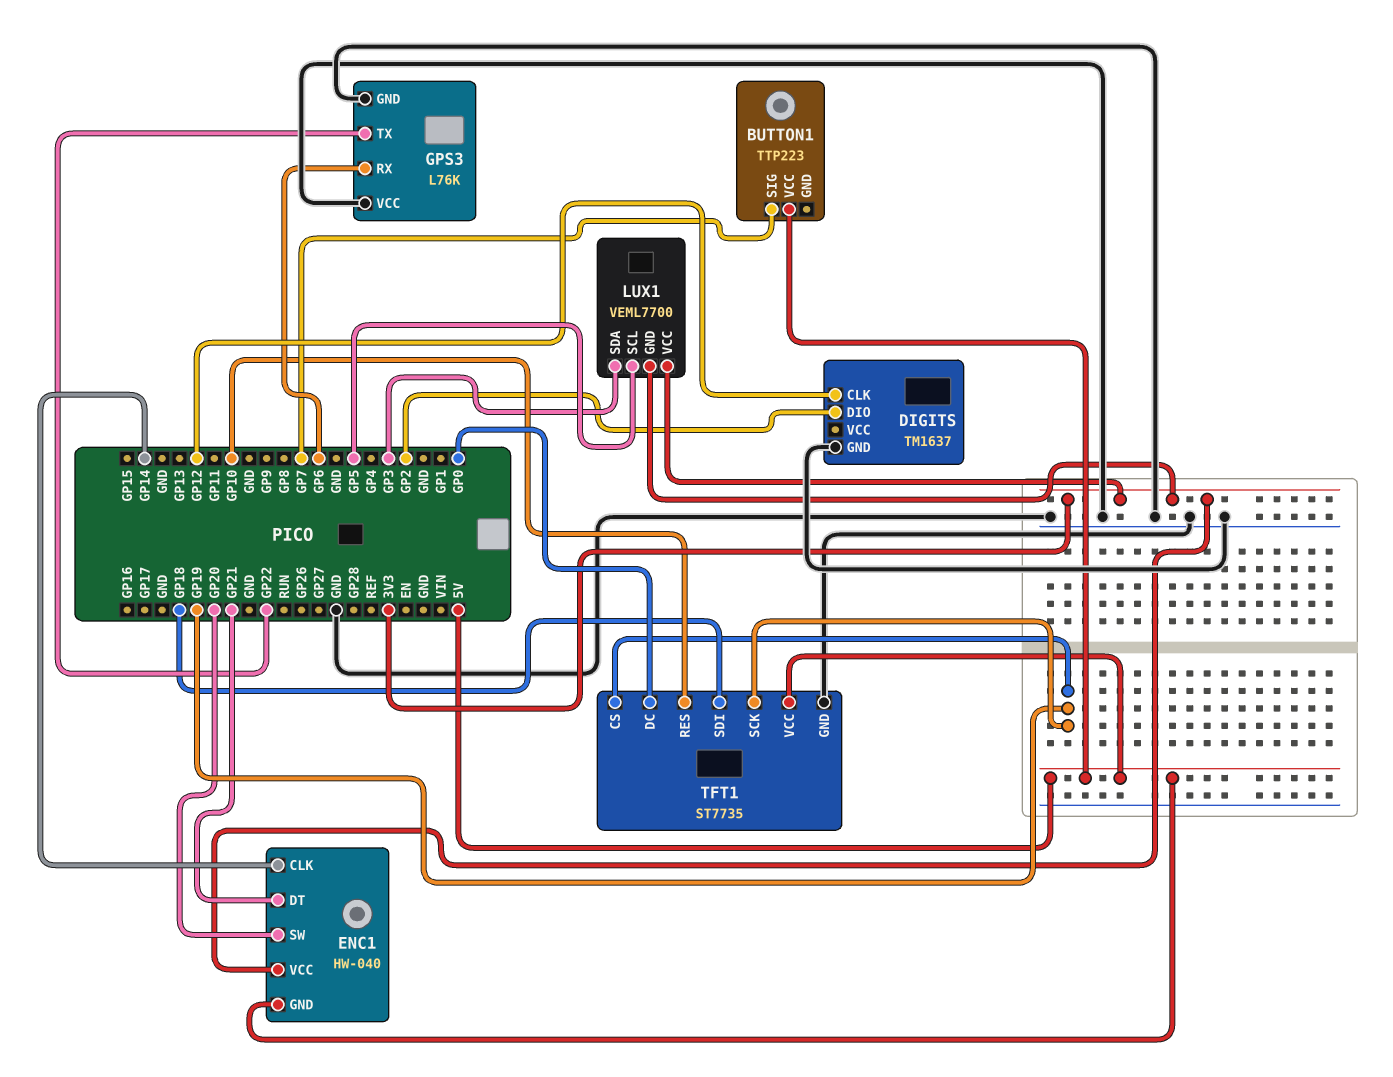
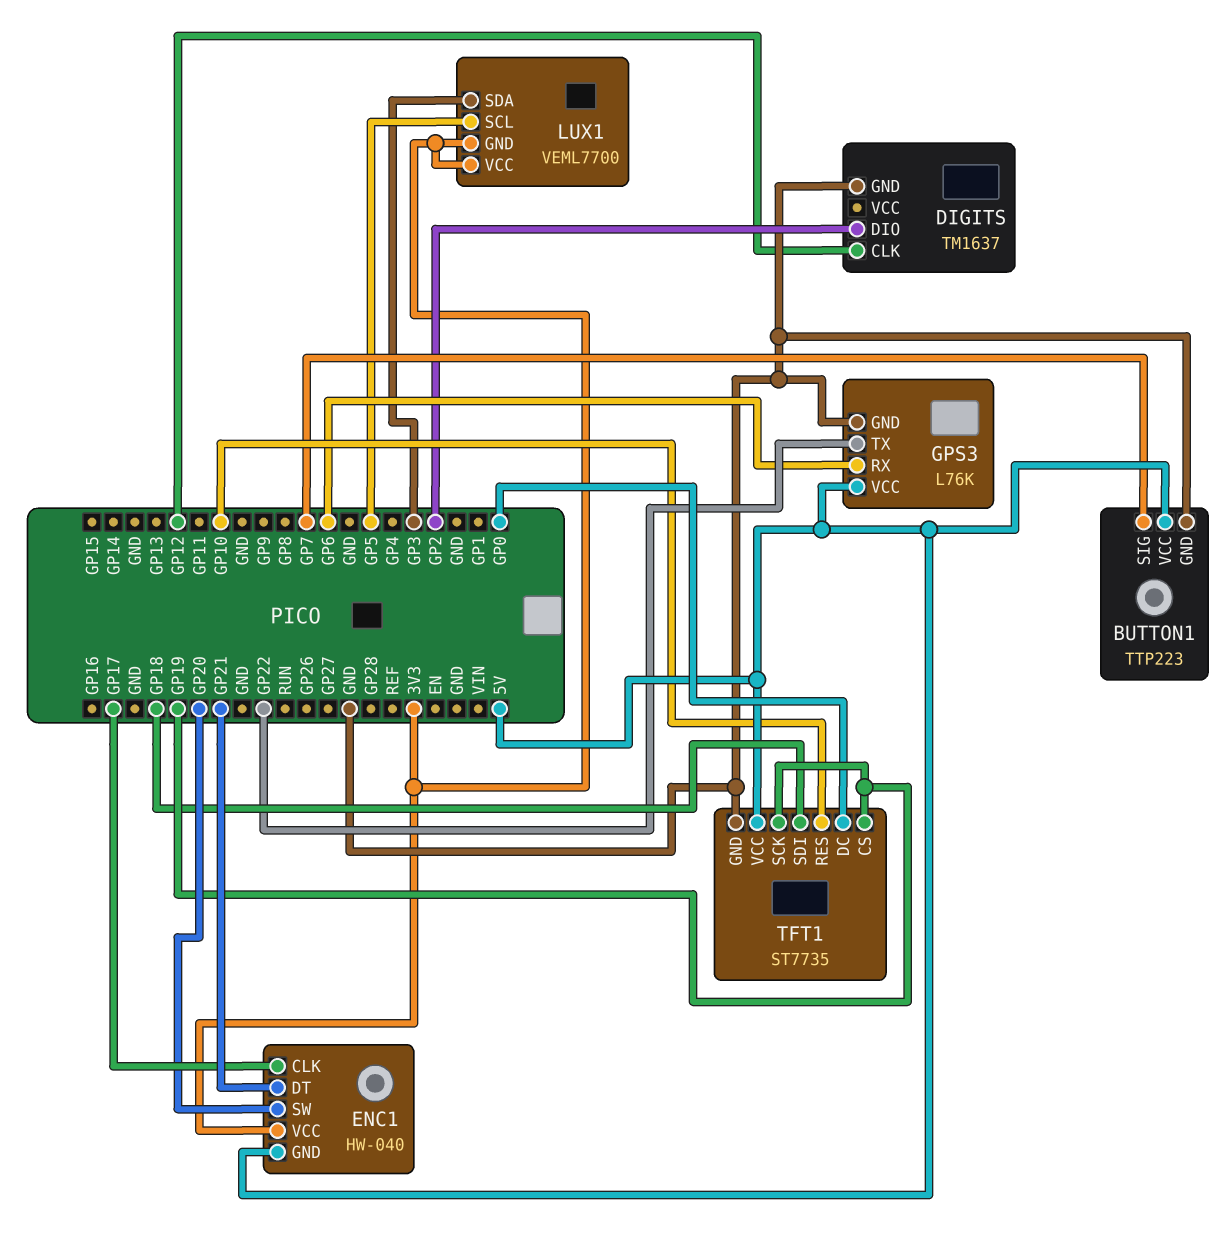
BUTTON1 pin GND: none -> GND
ENC1 pin CLK: GP14 -> GP17
GPS3 pin VCC: GND -> 5V

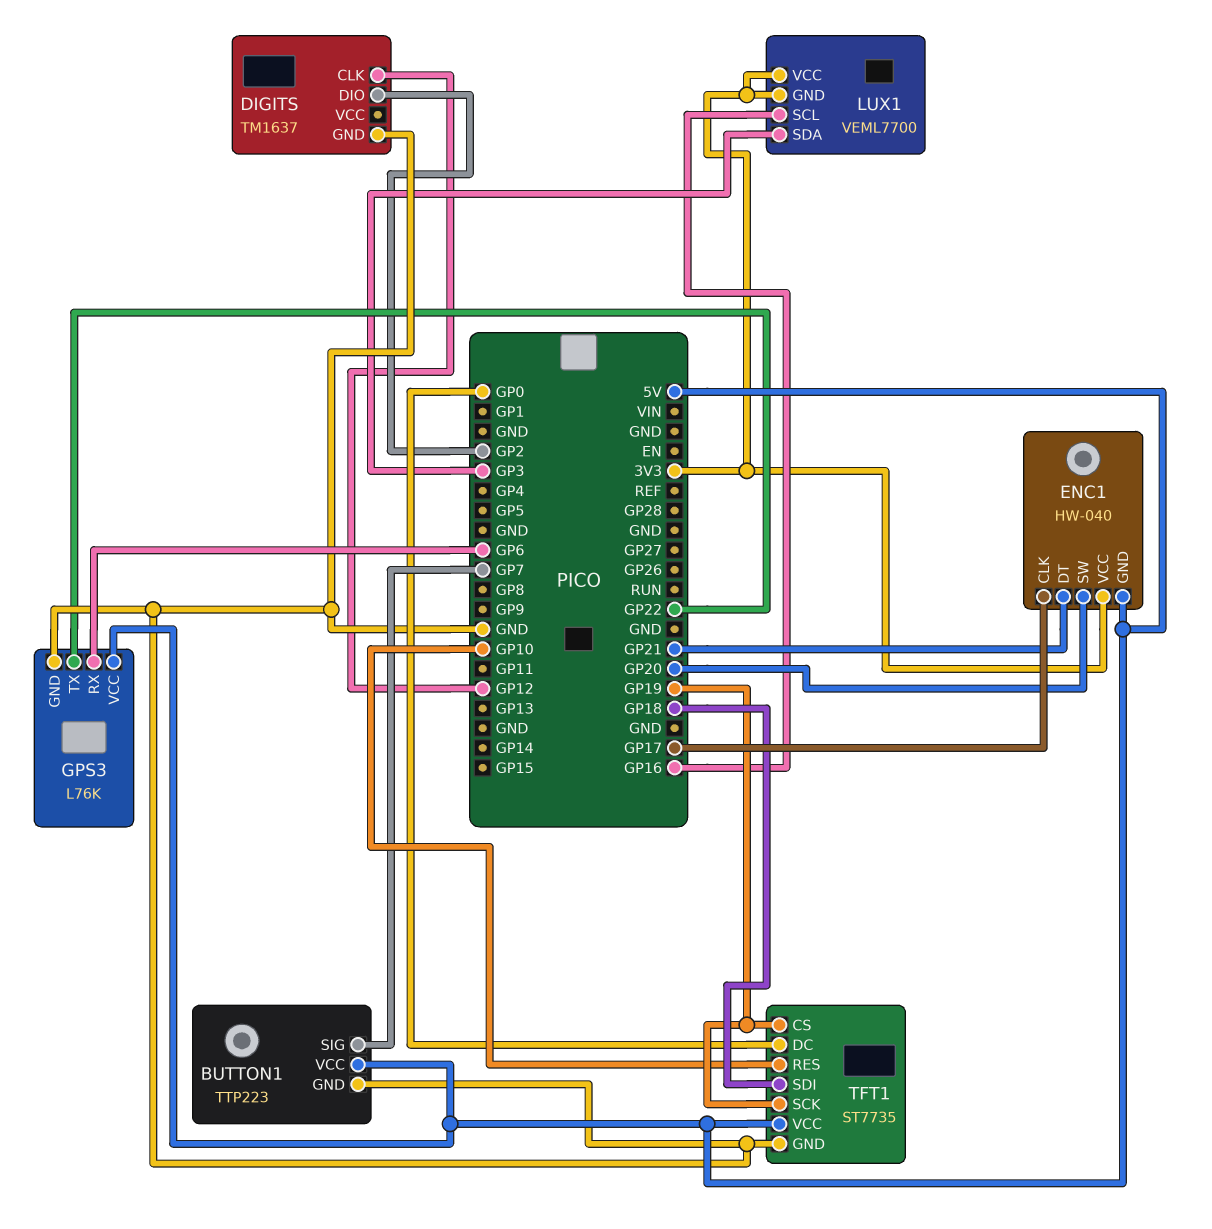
LUX1 pin SCL: GP5 -> GP16

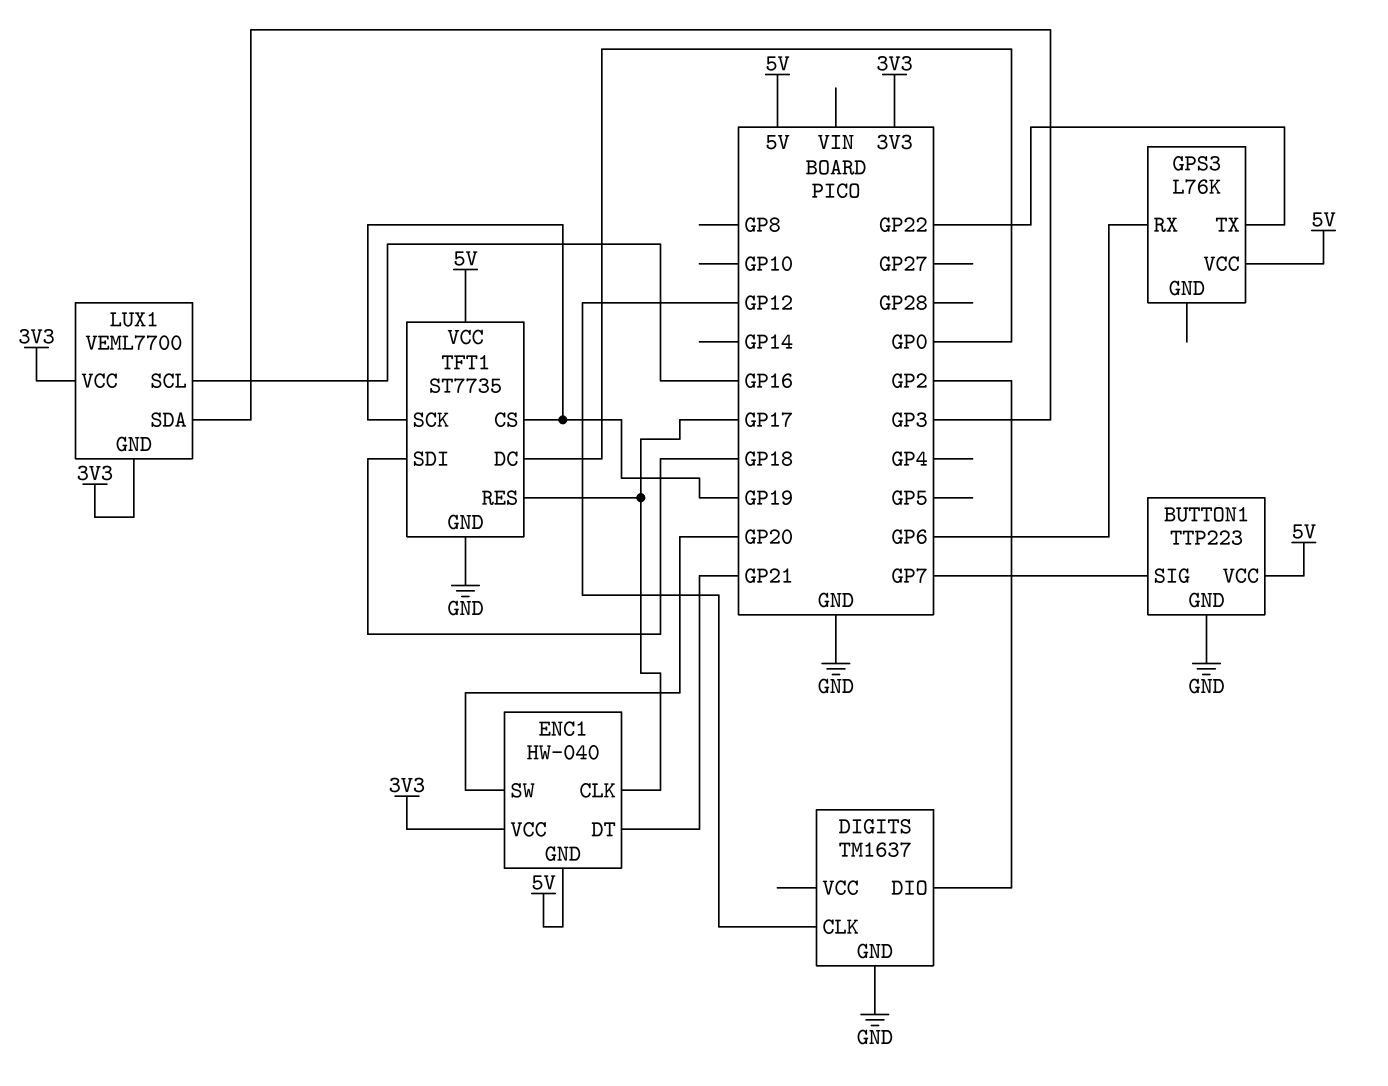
GPS3 pin GND: GND -> none
TFT1 pin RES: GP10 -> GP17

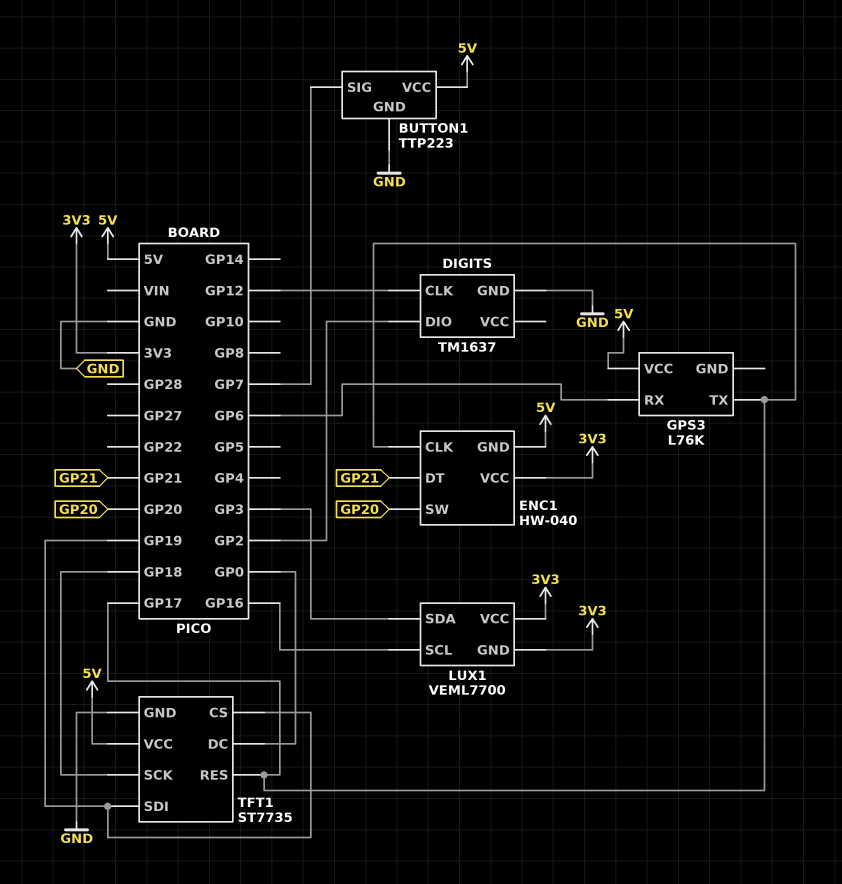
GPS3 pin TX: GP22 -> GP17
TFT1 pin SCK: GP19 -> GP18
TFT1 pin SDI: GP18 -> GP19

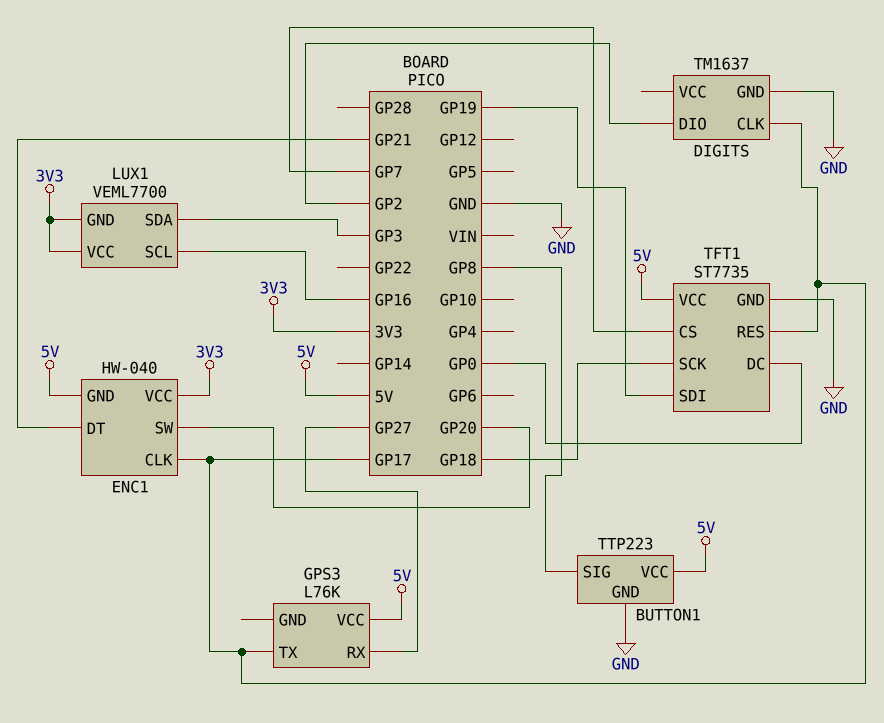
BUTTON1 pin SIG: GP7 -> GP8
DIGITS pin CLK: GP12 -> GP17
GPS3 pin RX: GP6 -> GP27
TFT1 pin CS: GP19 -> GP7

